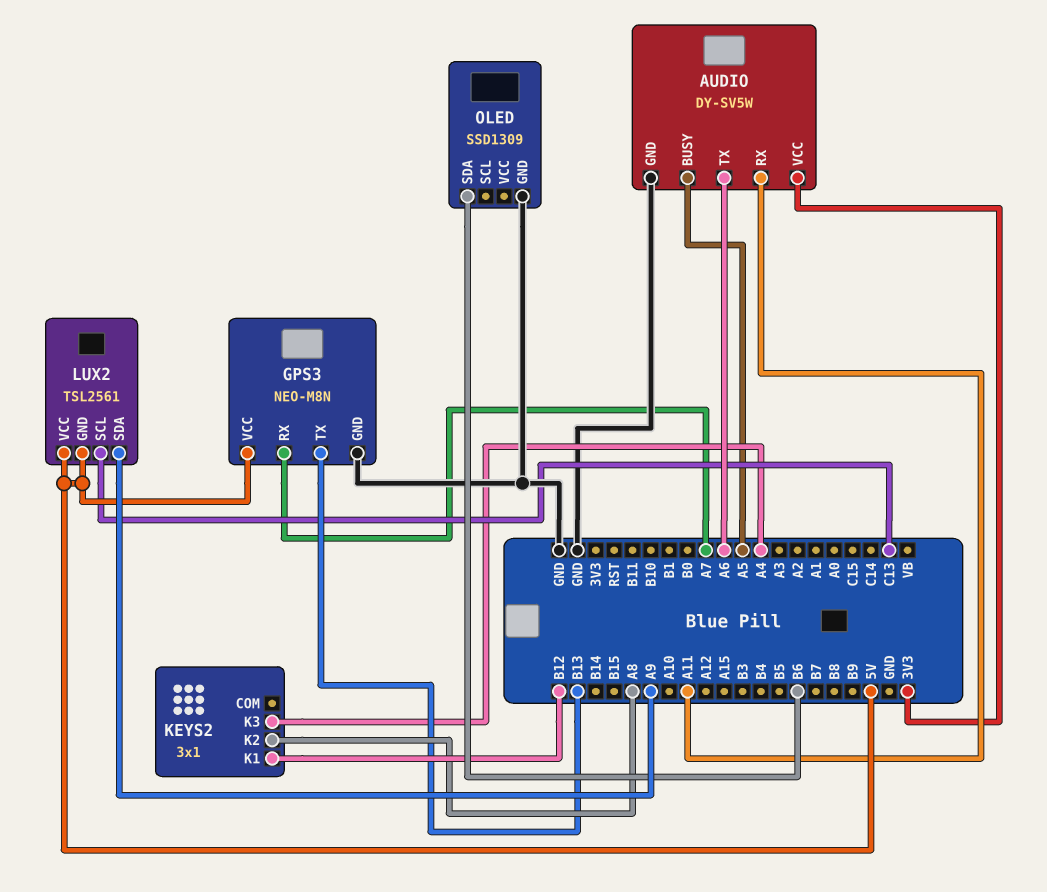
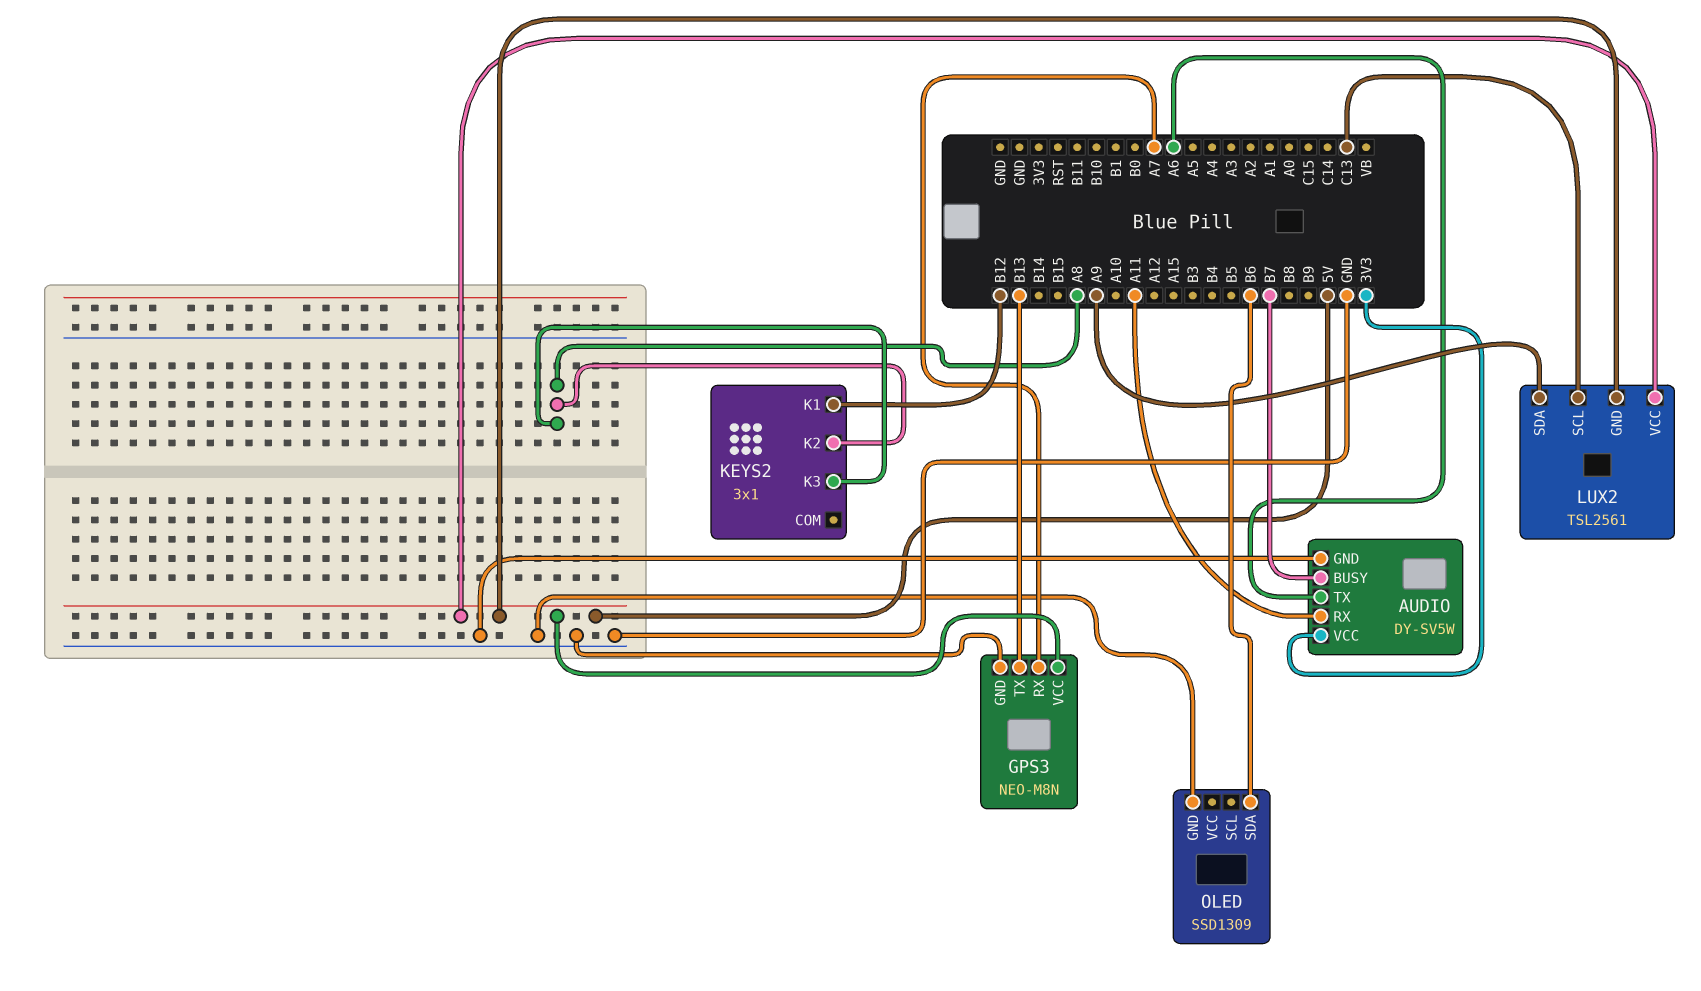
AUDIO pin BUSY: A5 -> B7
KEYS2 pin K3: A4 -> A8

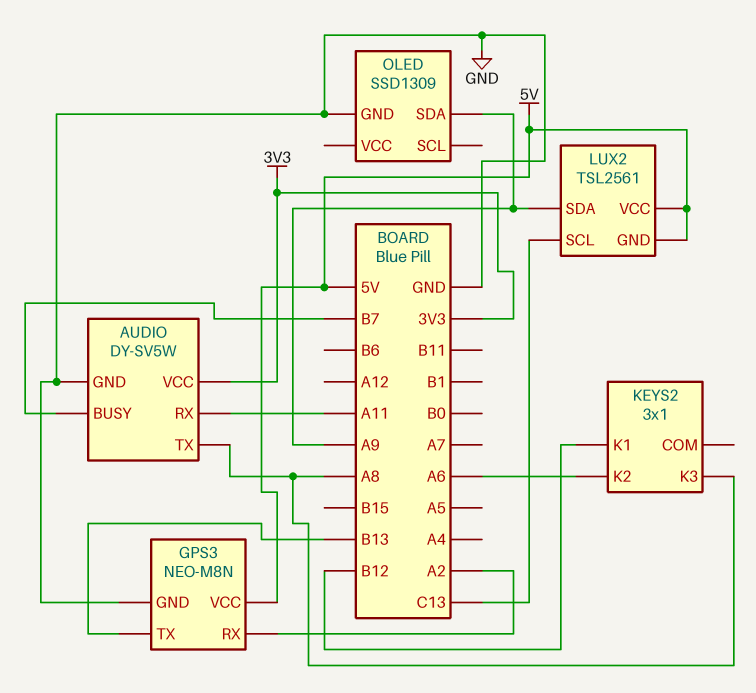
AUDIO pin TX: A6 -> A8
GPS3 pin RX: A7 -> A2
KEYS2 pin K2: A8 -> A6
OLED pin SDA: B6 -> A9

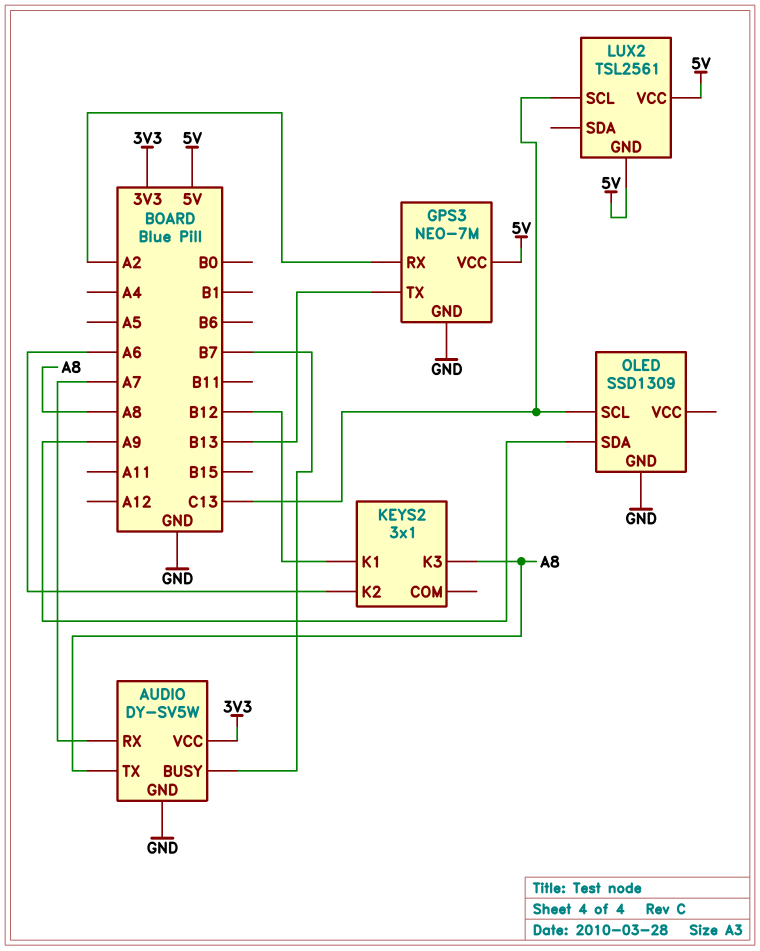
AUDIO pin RX: A11 -> A7
GPS3: NEO-M8N -> NEO-7M
LUX2 pin SDA: A9 -> none
OLED pin SCL: none -> C13

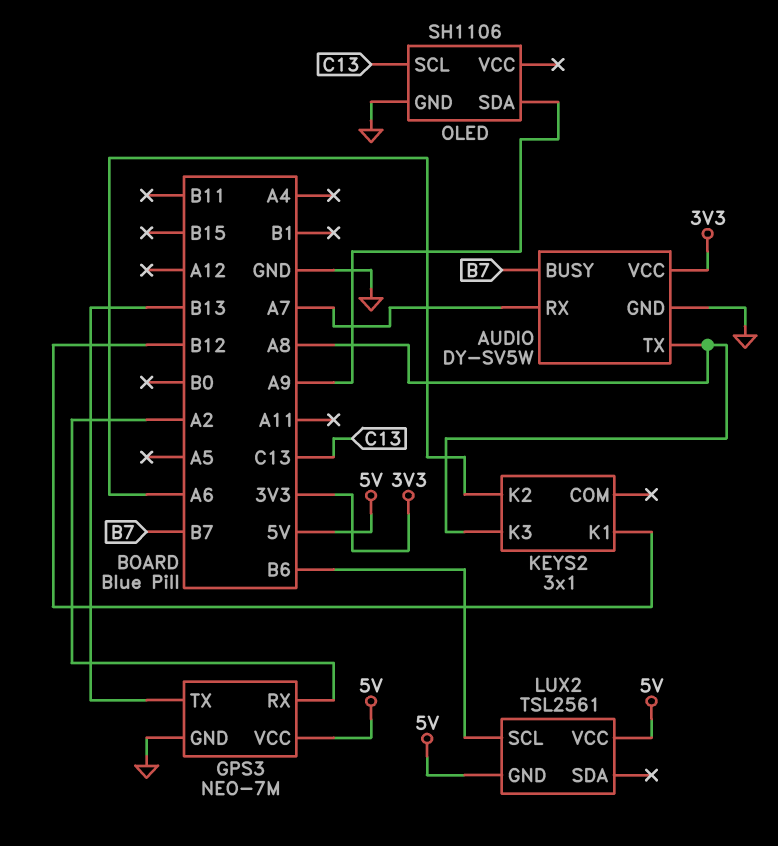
LUX2 pin SCL: C13 -> B6
OLED: SSD1309 -> SH1106

